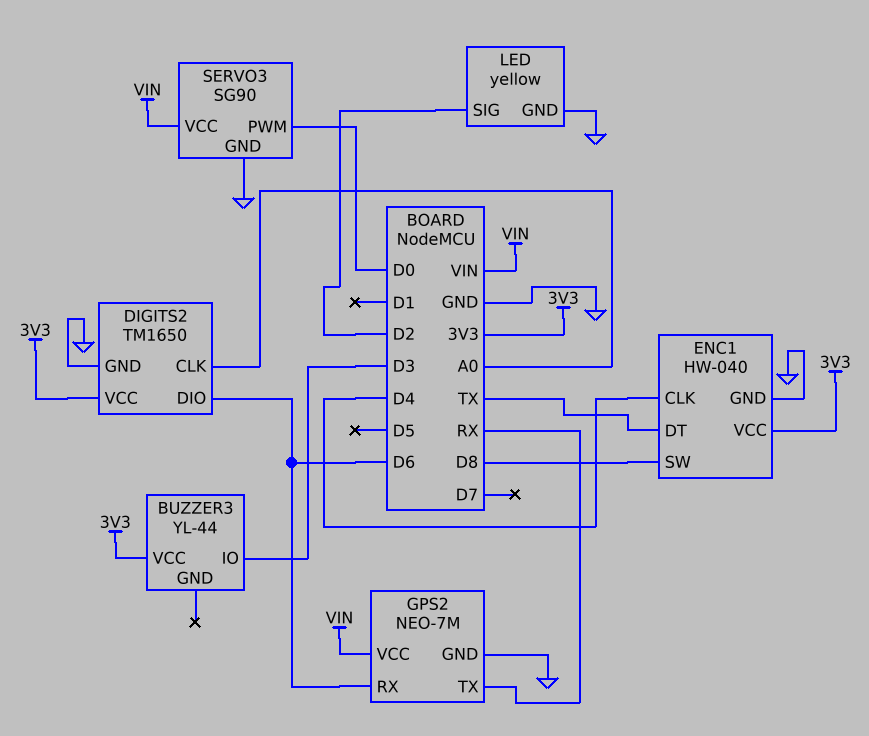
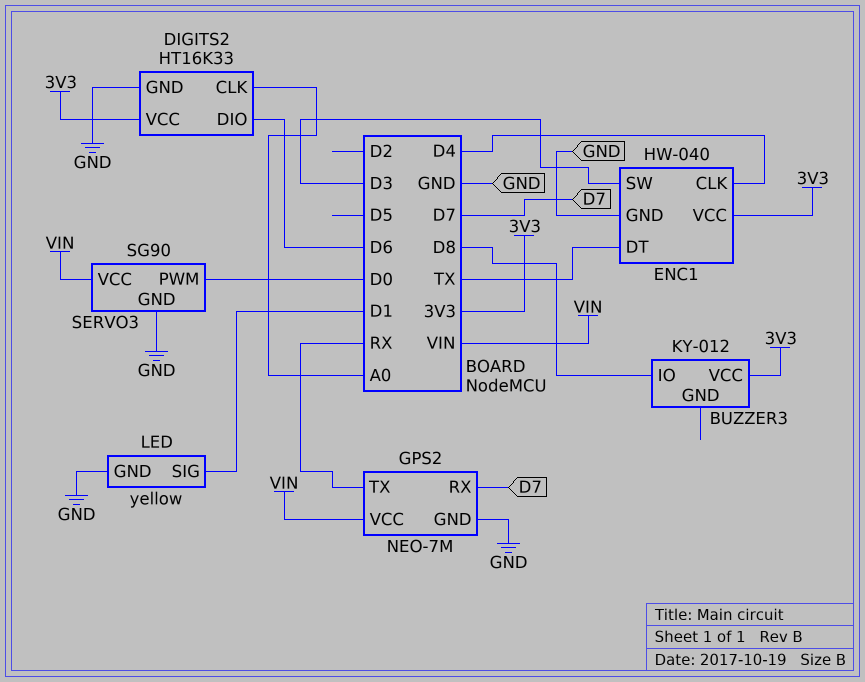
BUZZER3: YL-44 -> KY-012
BUZZER3 pin IO: D3 -> D8
DIGITS2: TM1650 -> HT16K33
ENC1 pin SW: D8 -> D3
GPS2 pin RX: D6 -> D7
LED pin SIG: D2 -> D1

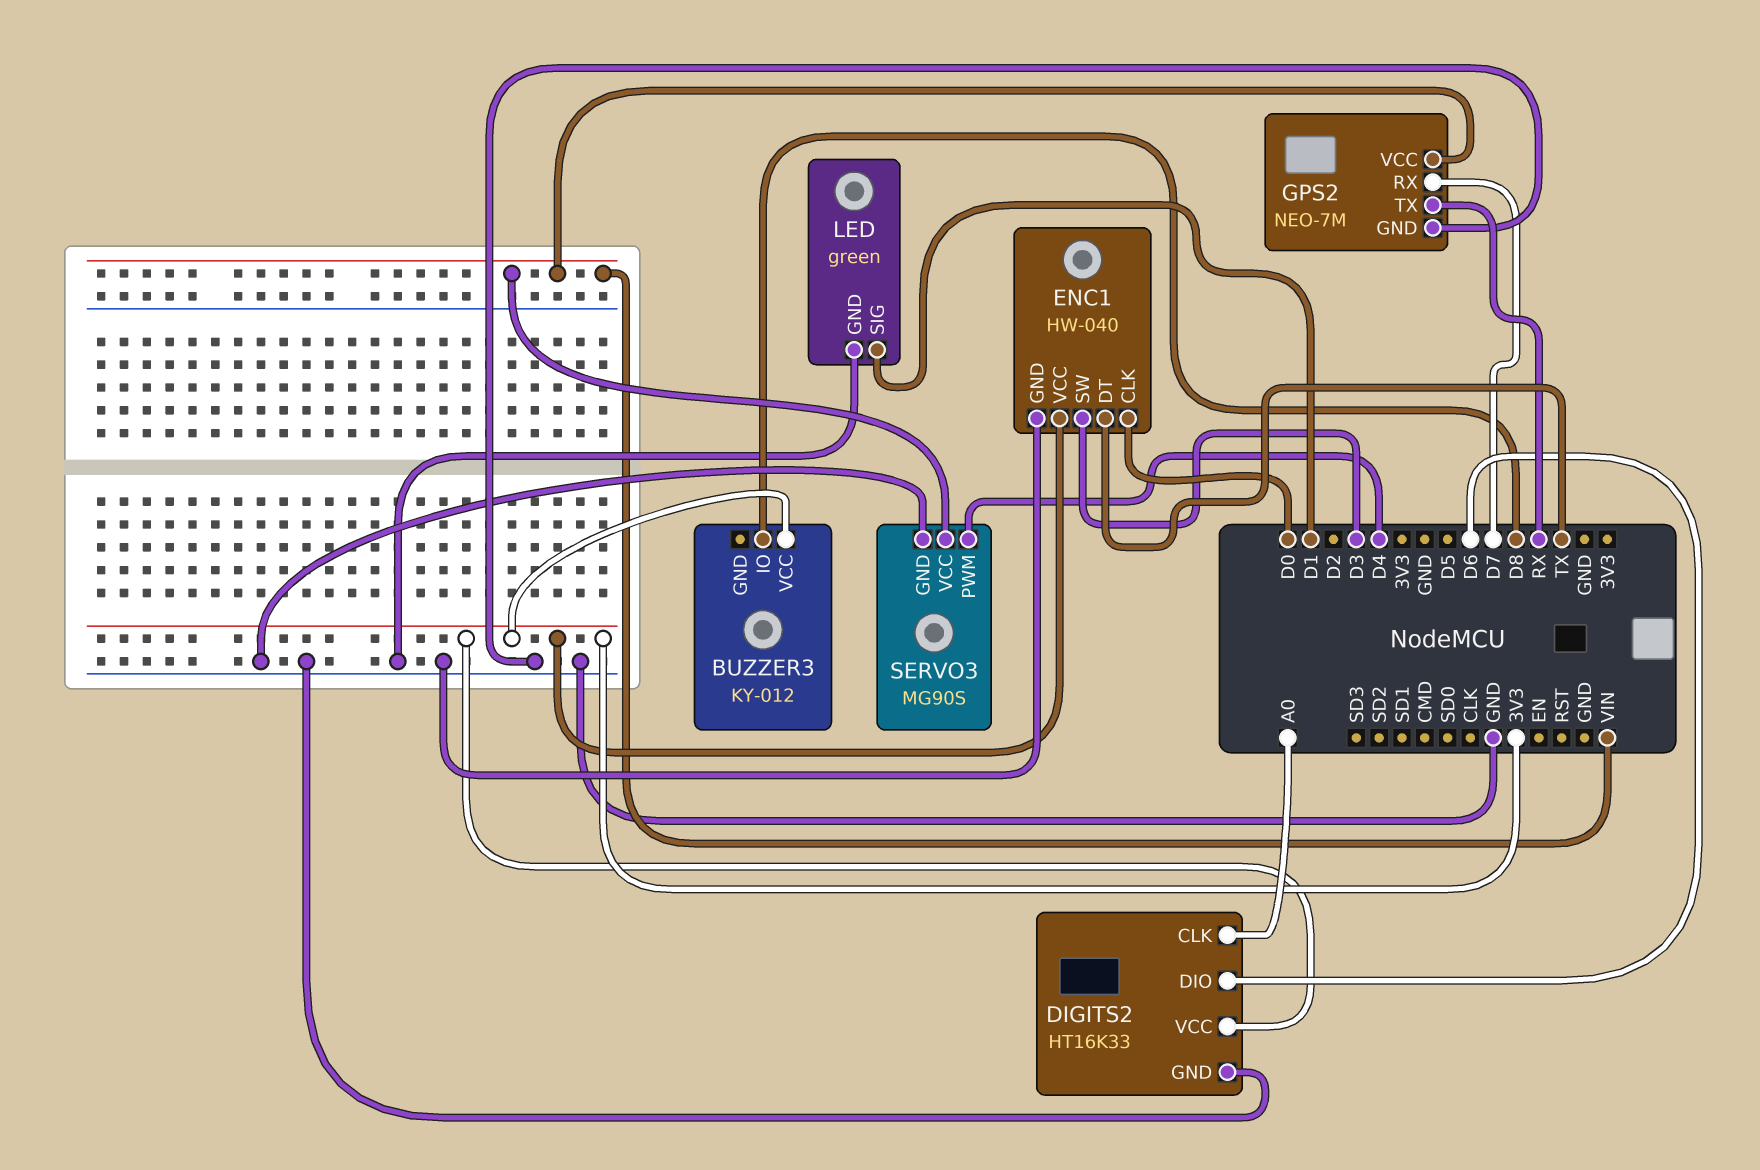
ENC1 pin CLK: D4 -> D0
LED: yellow -> green
SERVO3: SG90 -> MG90S
SERVO3 pin PWM: D0 -> D4

